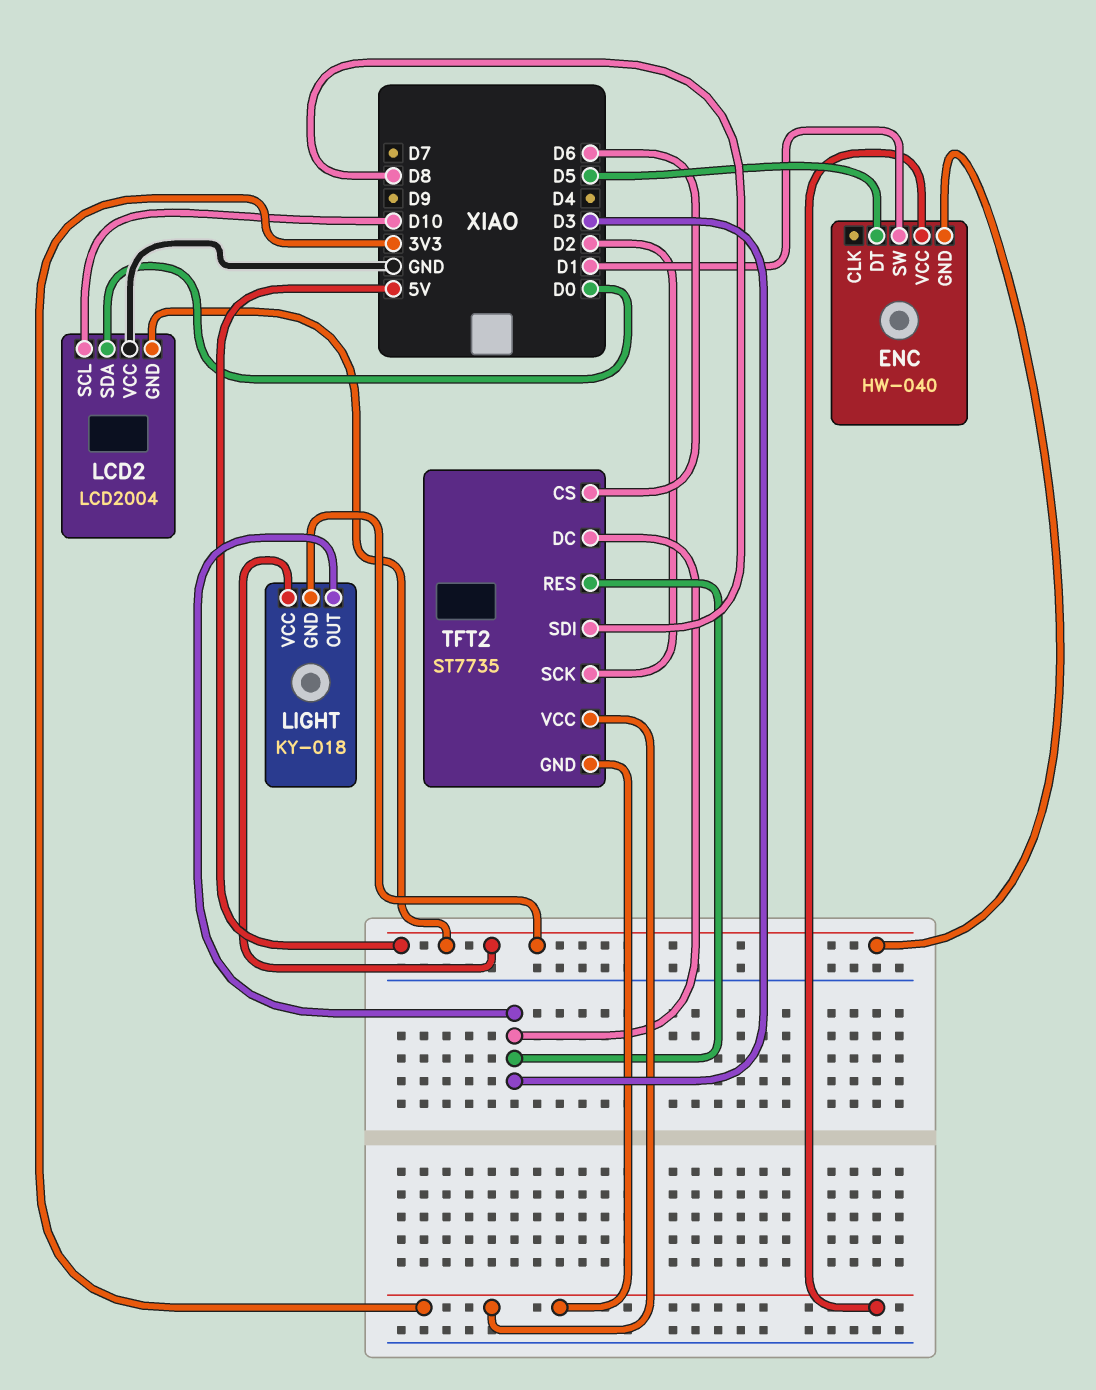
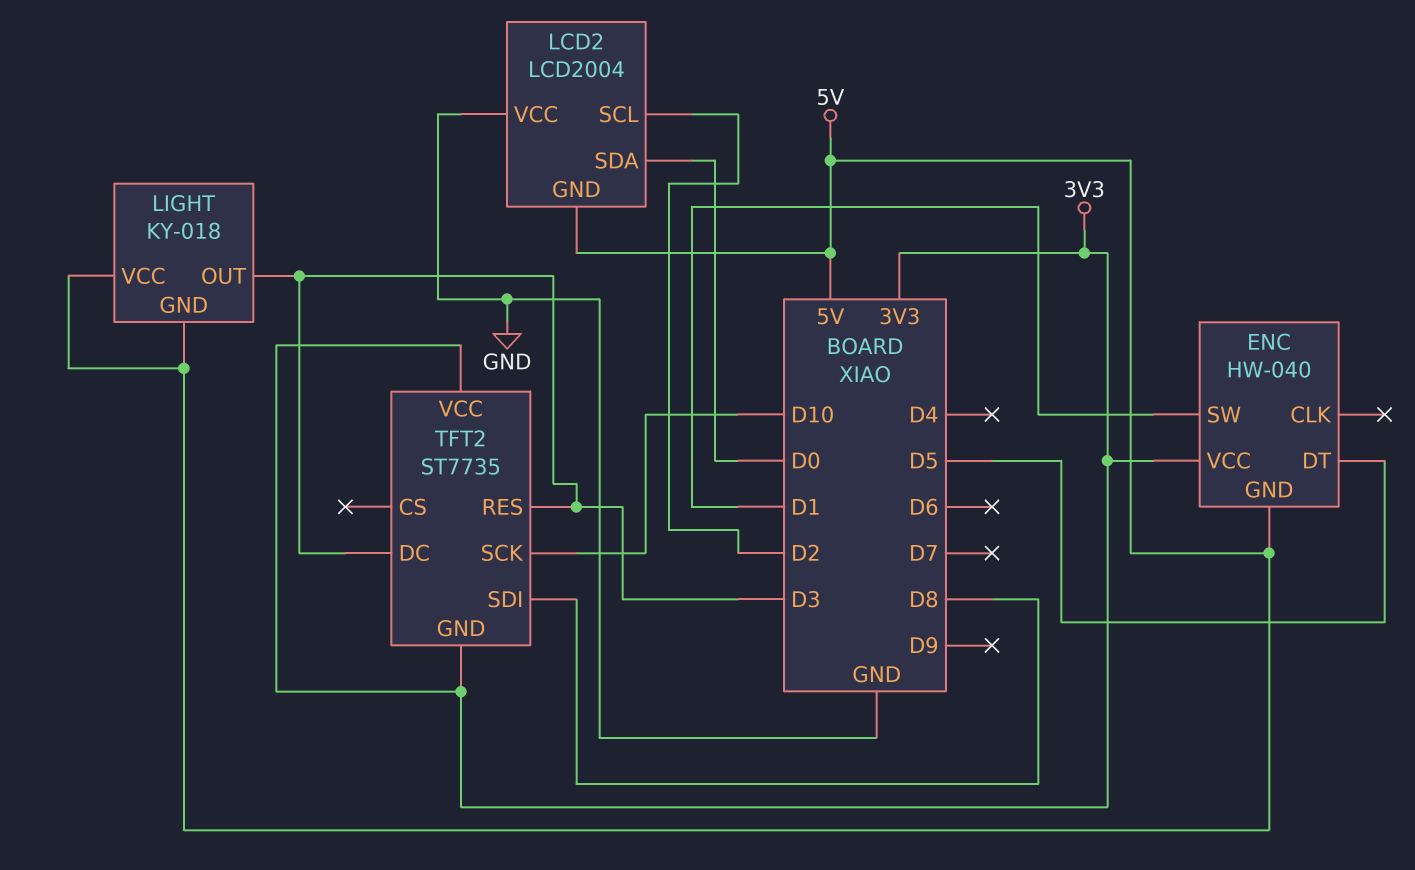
LCD2 pin SCL: D10 -> D2
TFT2 pin CS: D6 -> none
TFT2 pin SCK: D2 -> D10

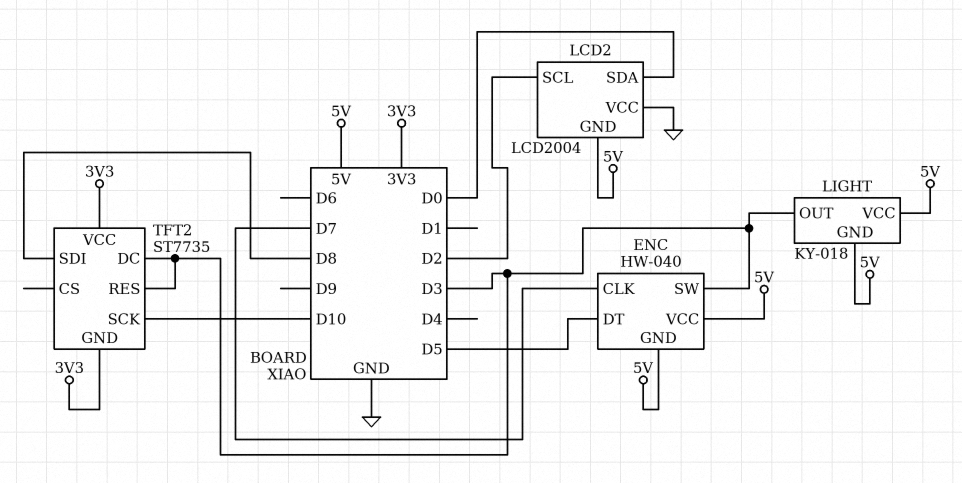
ENC pin CLK: none -> D7
ENC pin SW: D1 -> D3
ENC pin VCC: 3V3 -> 5V

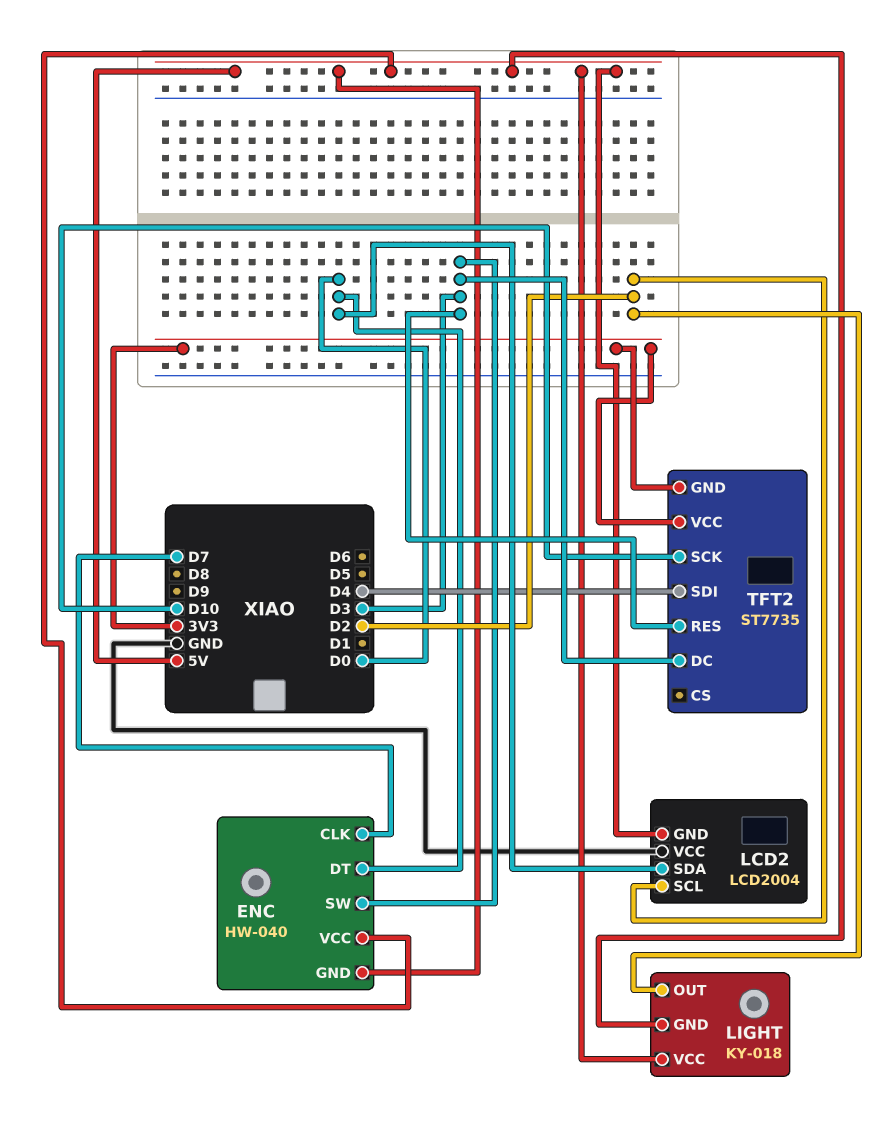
ENC pin DT: D5 -> D0
LIGHT pin OUT: D3 -> D2
TFT2 pin SDI: D8 -> D4

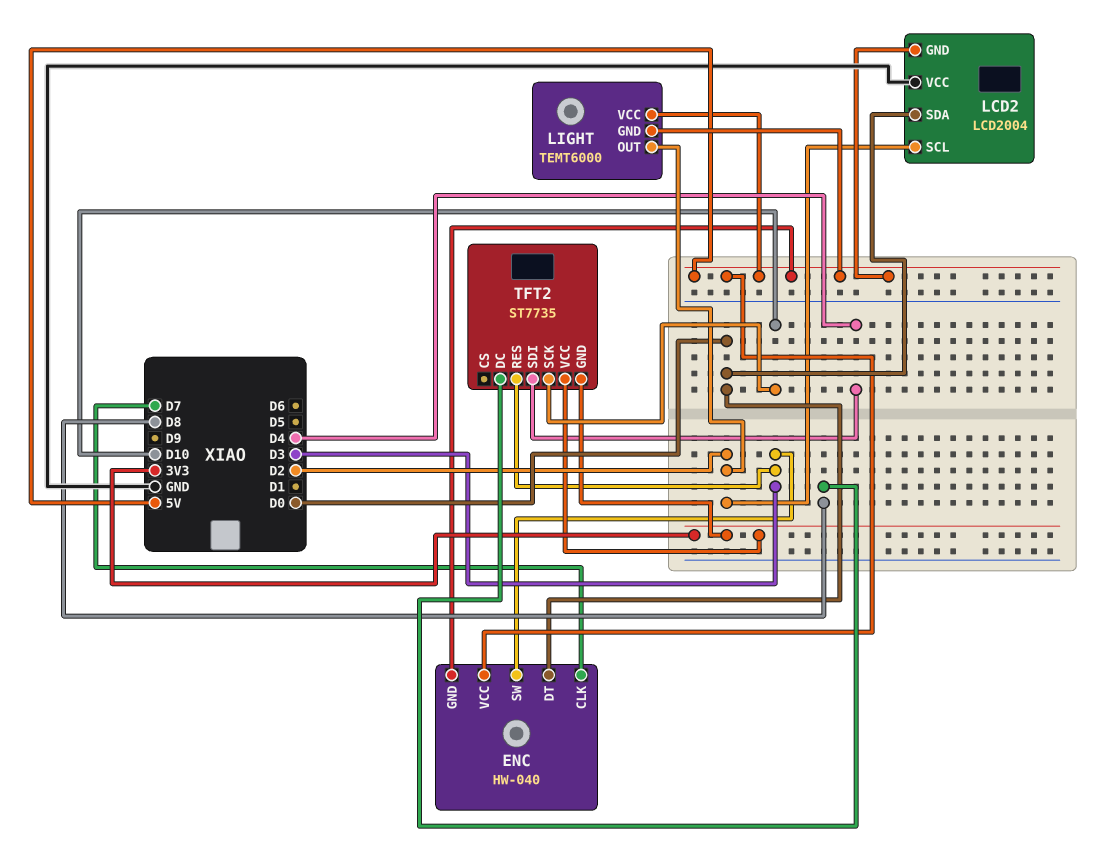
LIGHT: KY-018 -> TEMT6000
TFT2 pin DC: D3 -> D8

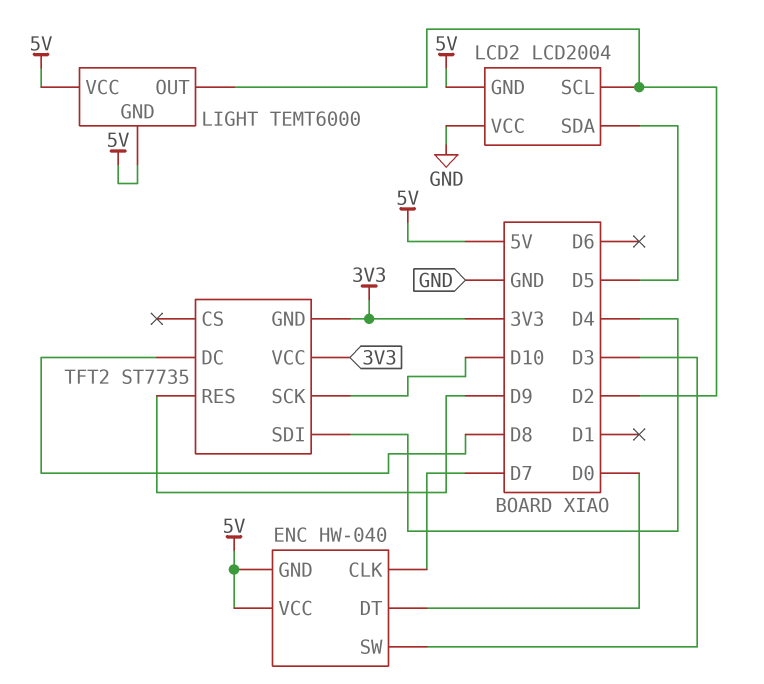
LCD2 pin SDA: D0 -> D5
TFT2 pin RES: D3 -> D9

